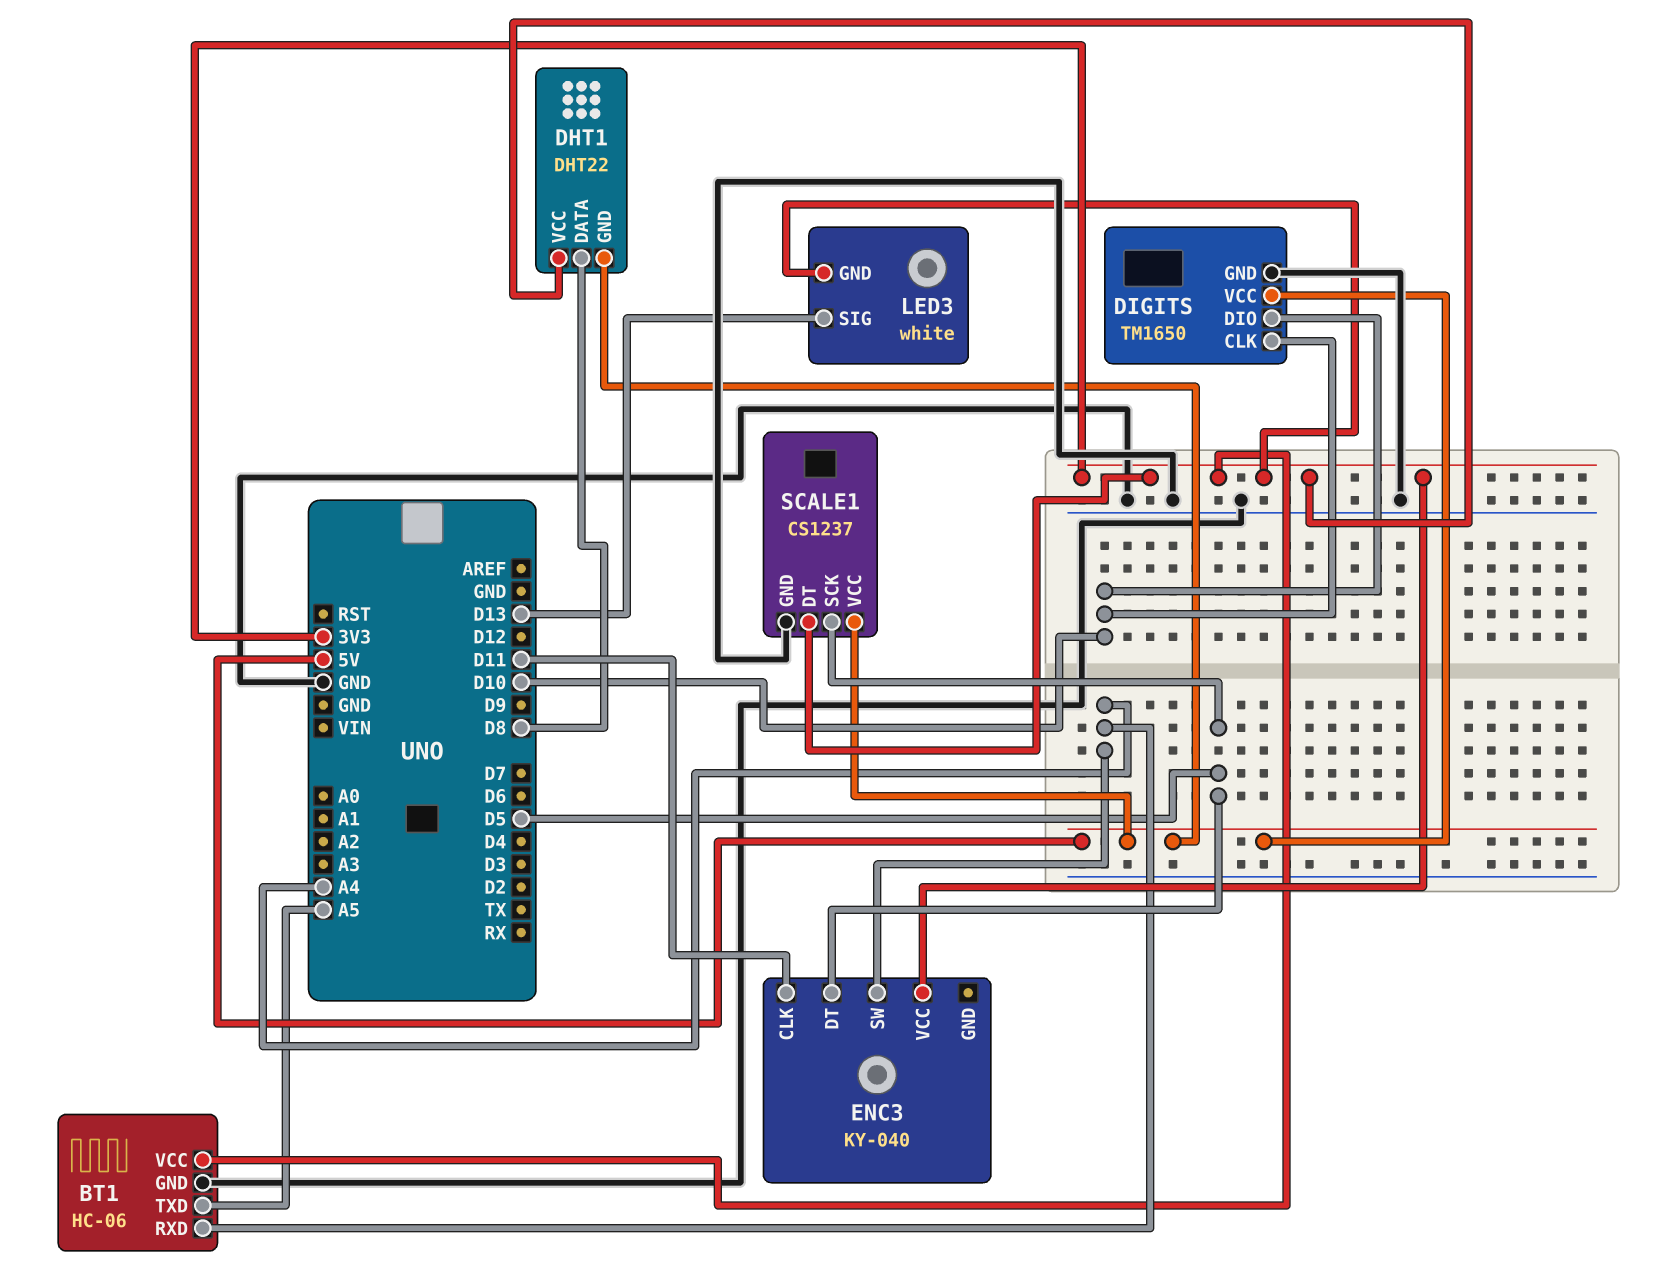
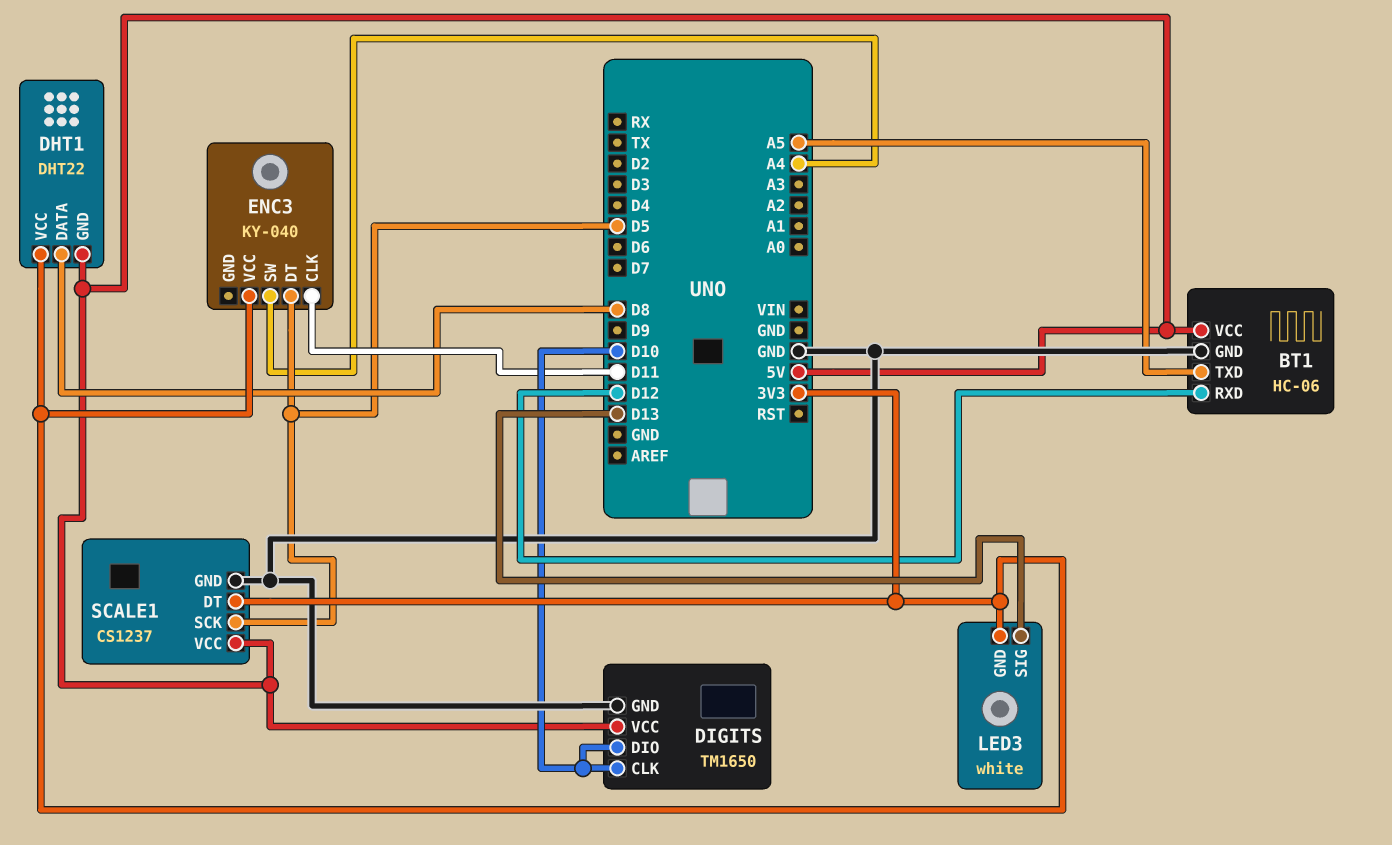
BT1 pin RXD: A4 -> D12
BT1 pin VCC: 3V3 -> 5V

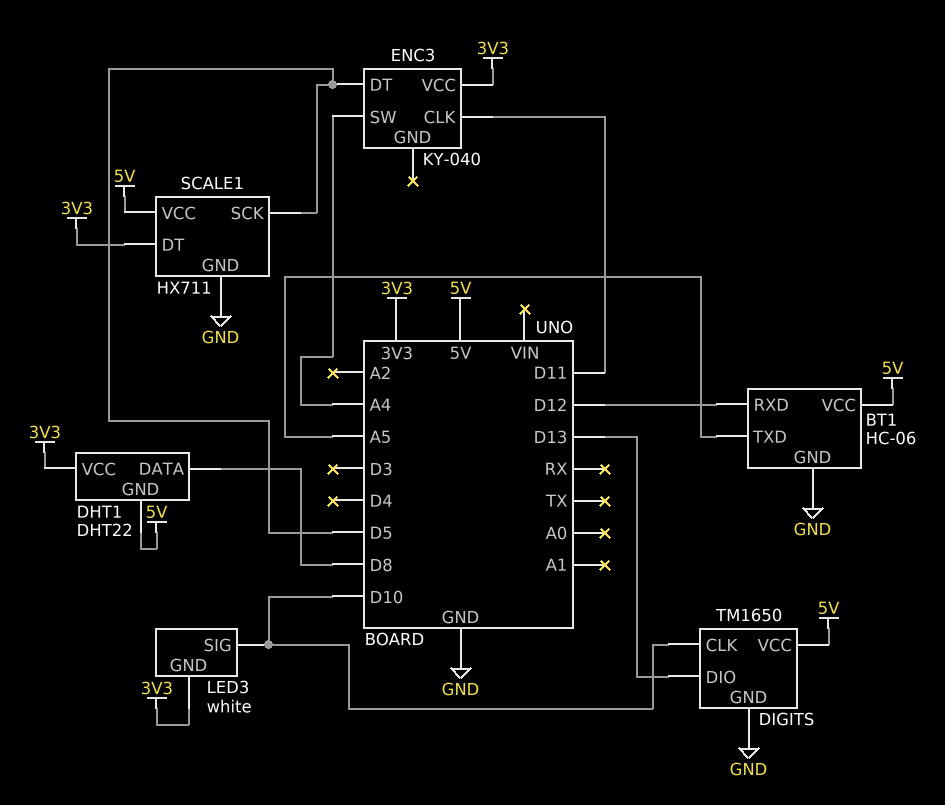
DIGITS pin DIO: D10 -> D13
LED3 pin SIG: D13 -> D10
SCALE1: CS1237 -> HX711

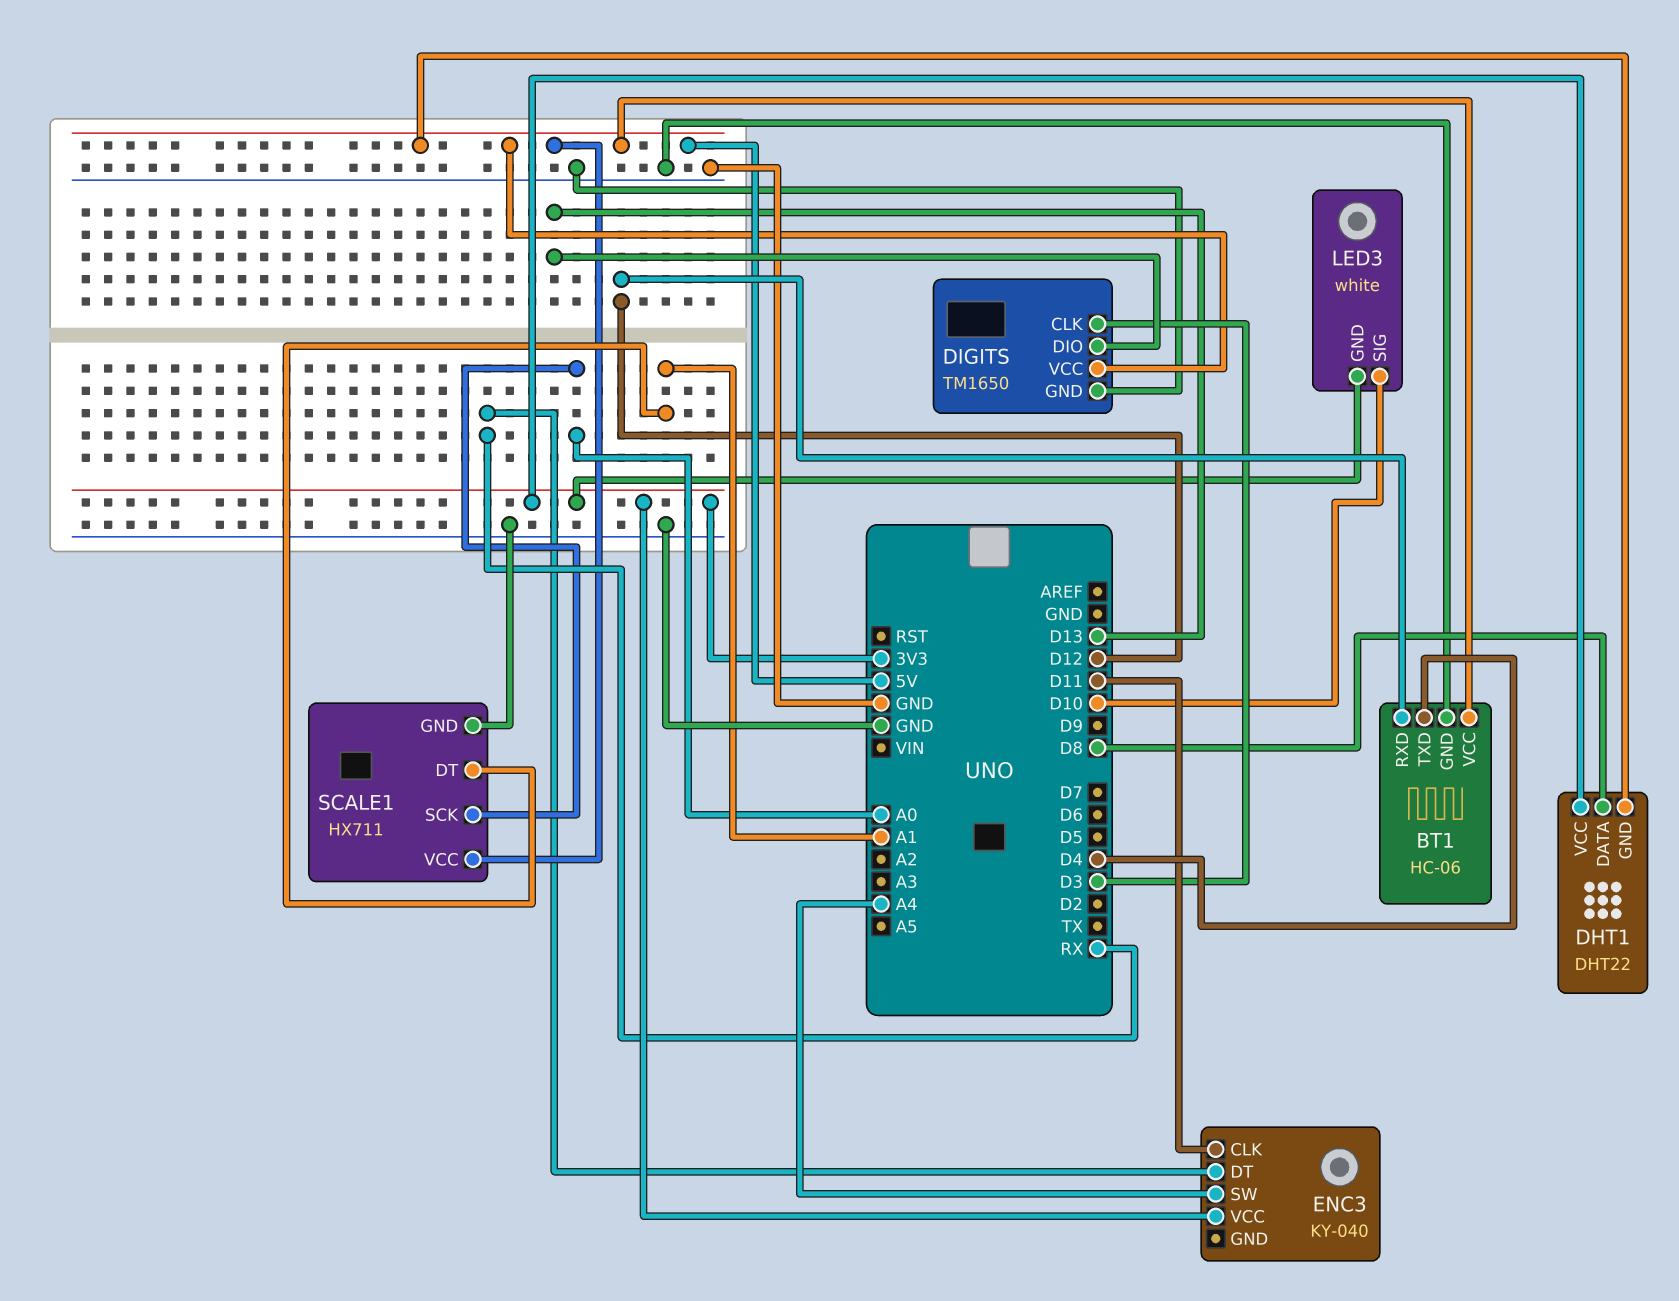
BT1 pin TXD: A5 -> D4
DIGITS pin CLK: D10 -> D3
ENC3 pin DT: D5 -> RX
SCALE1 pin DT: 3V3 -> A1
SCALE1 pin SCK: D5 -> A0

